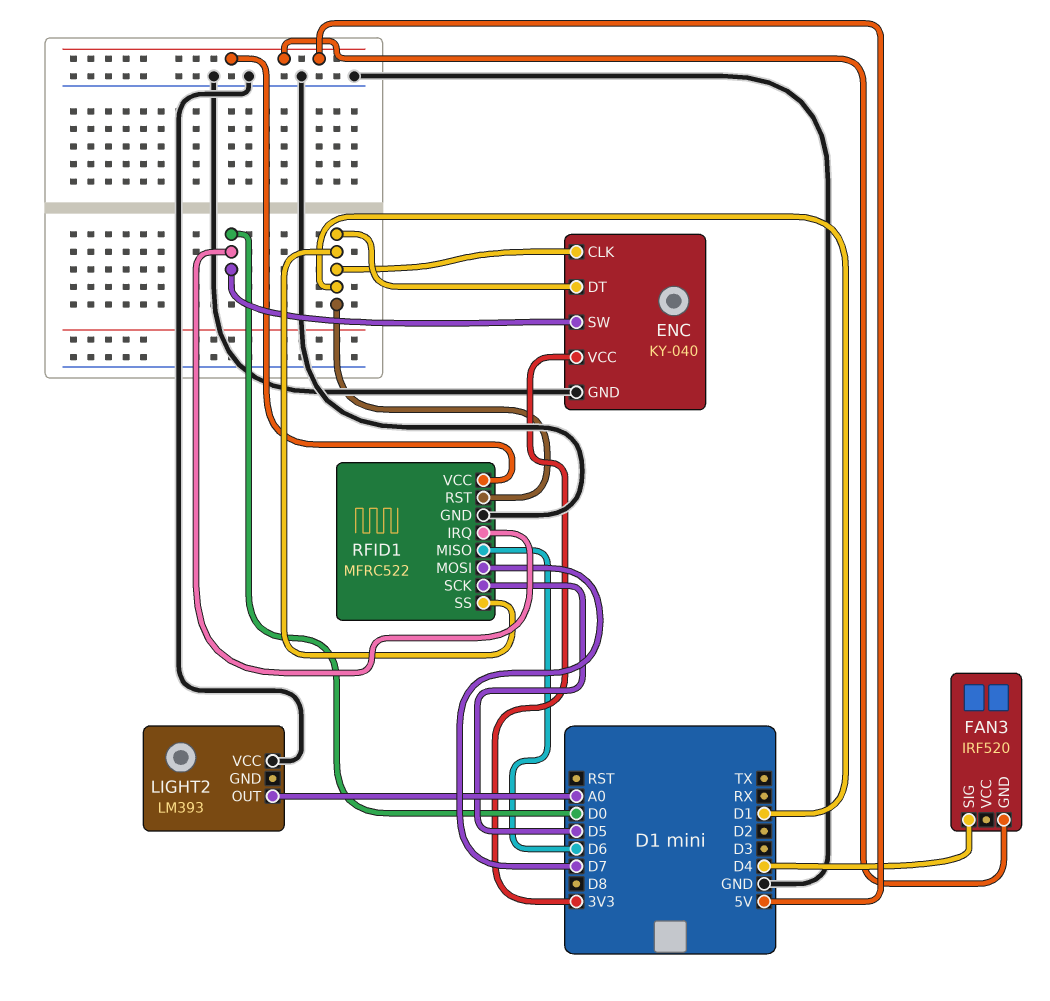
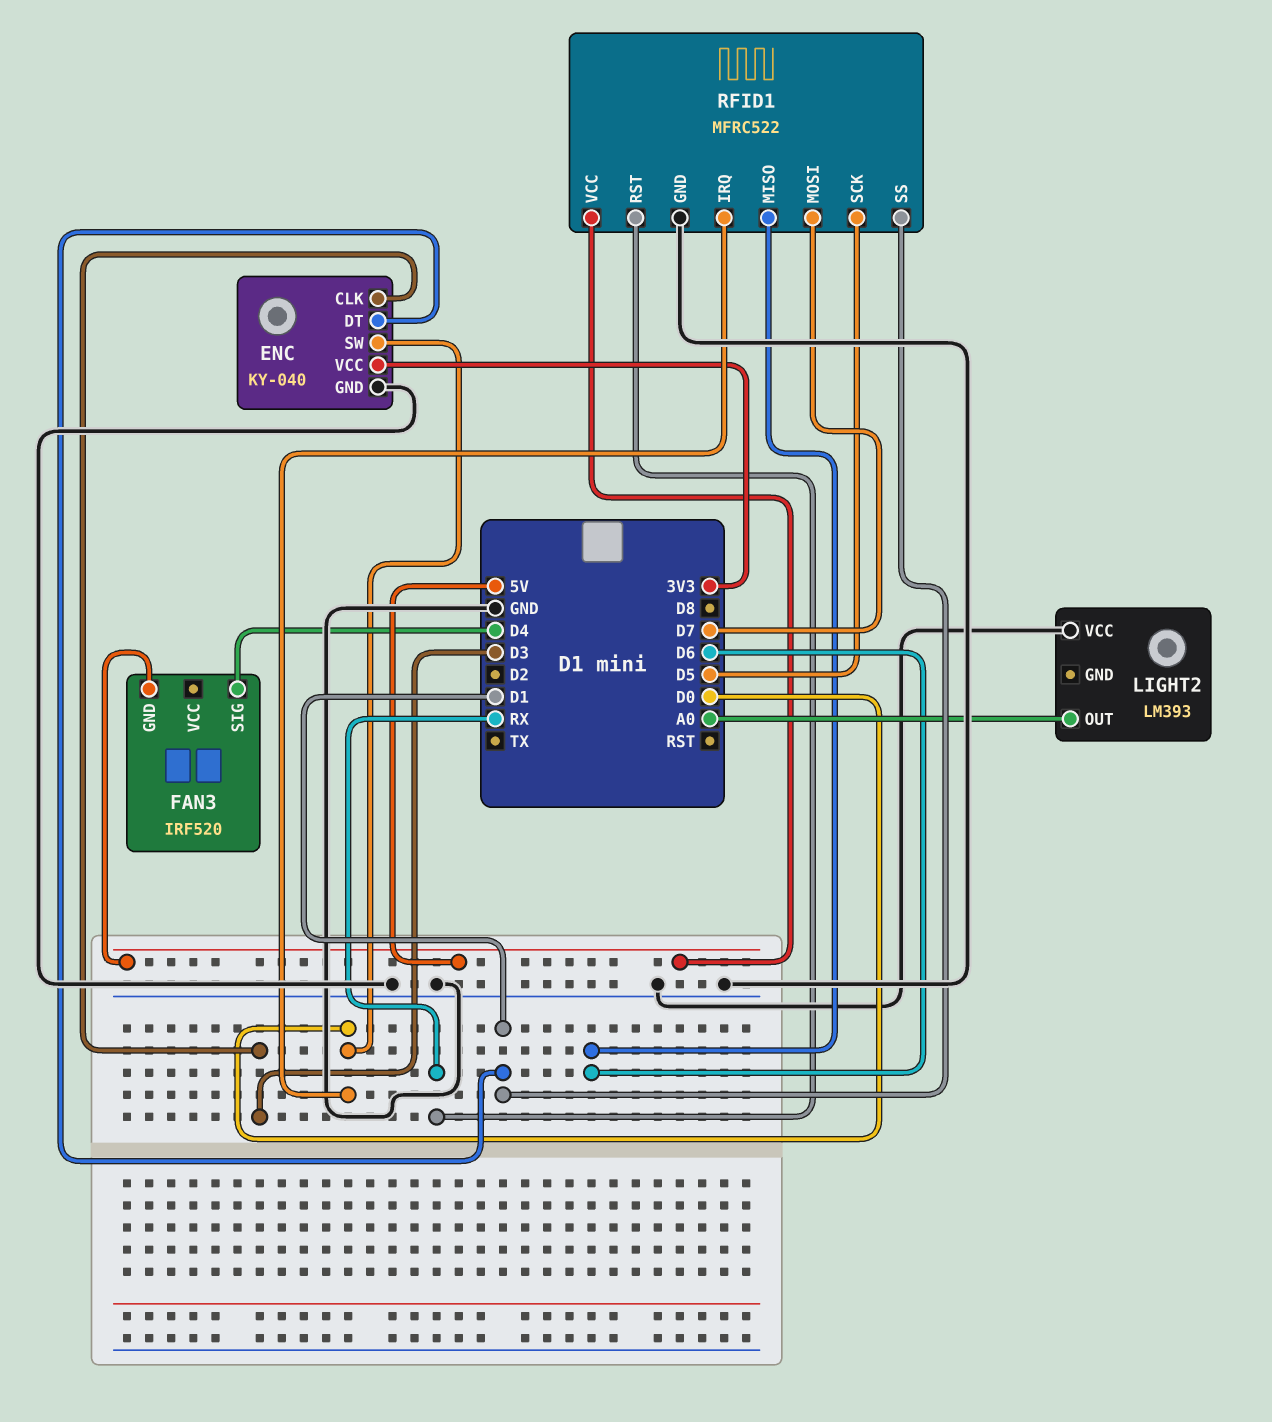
ENC pin CLK: D1 -> D3
RFID1 pin RST: D1 -> RX

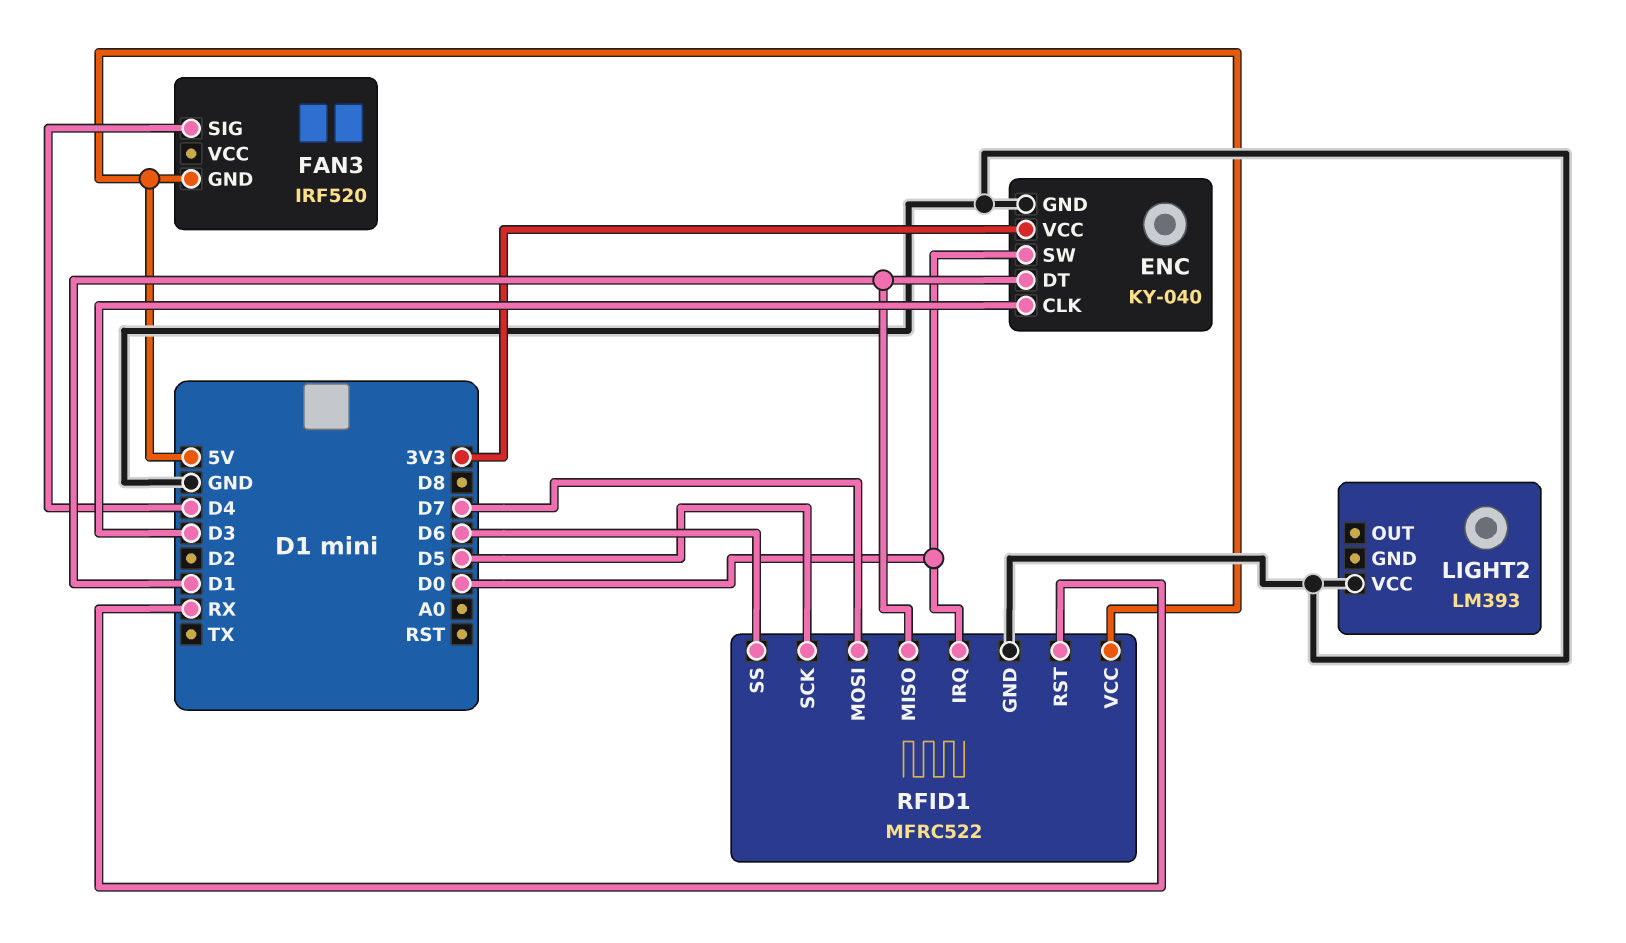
LIGHT2 pin OUT: A0 -> none
RFID1 pin MISO: D6 -> D1
RFID1 pin SS: D1 -> D6

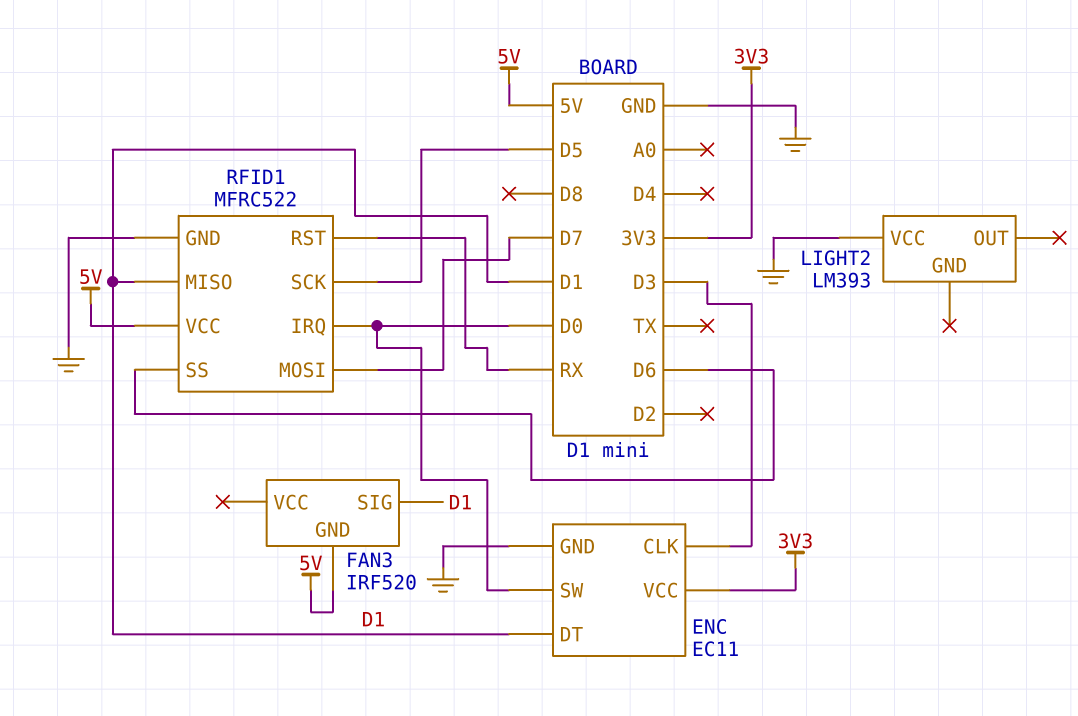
ENC: KY-040 -> EC11
FAN3 pin SIG: D4 -> D1

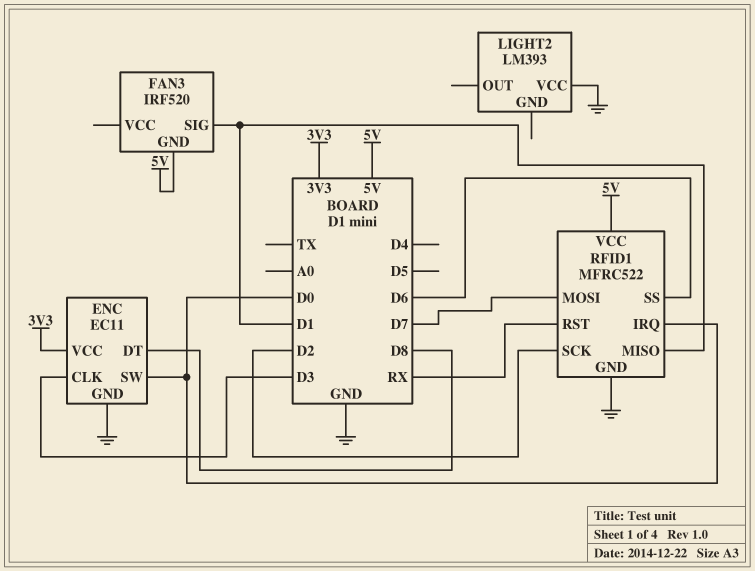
ENC pin DT: D1 -> D8
RFID1 pin SCK: D5 -> D2

